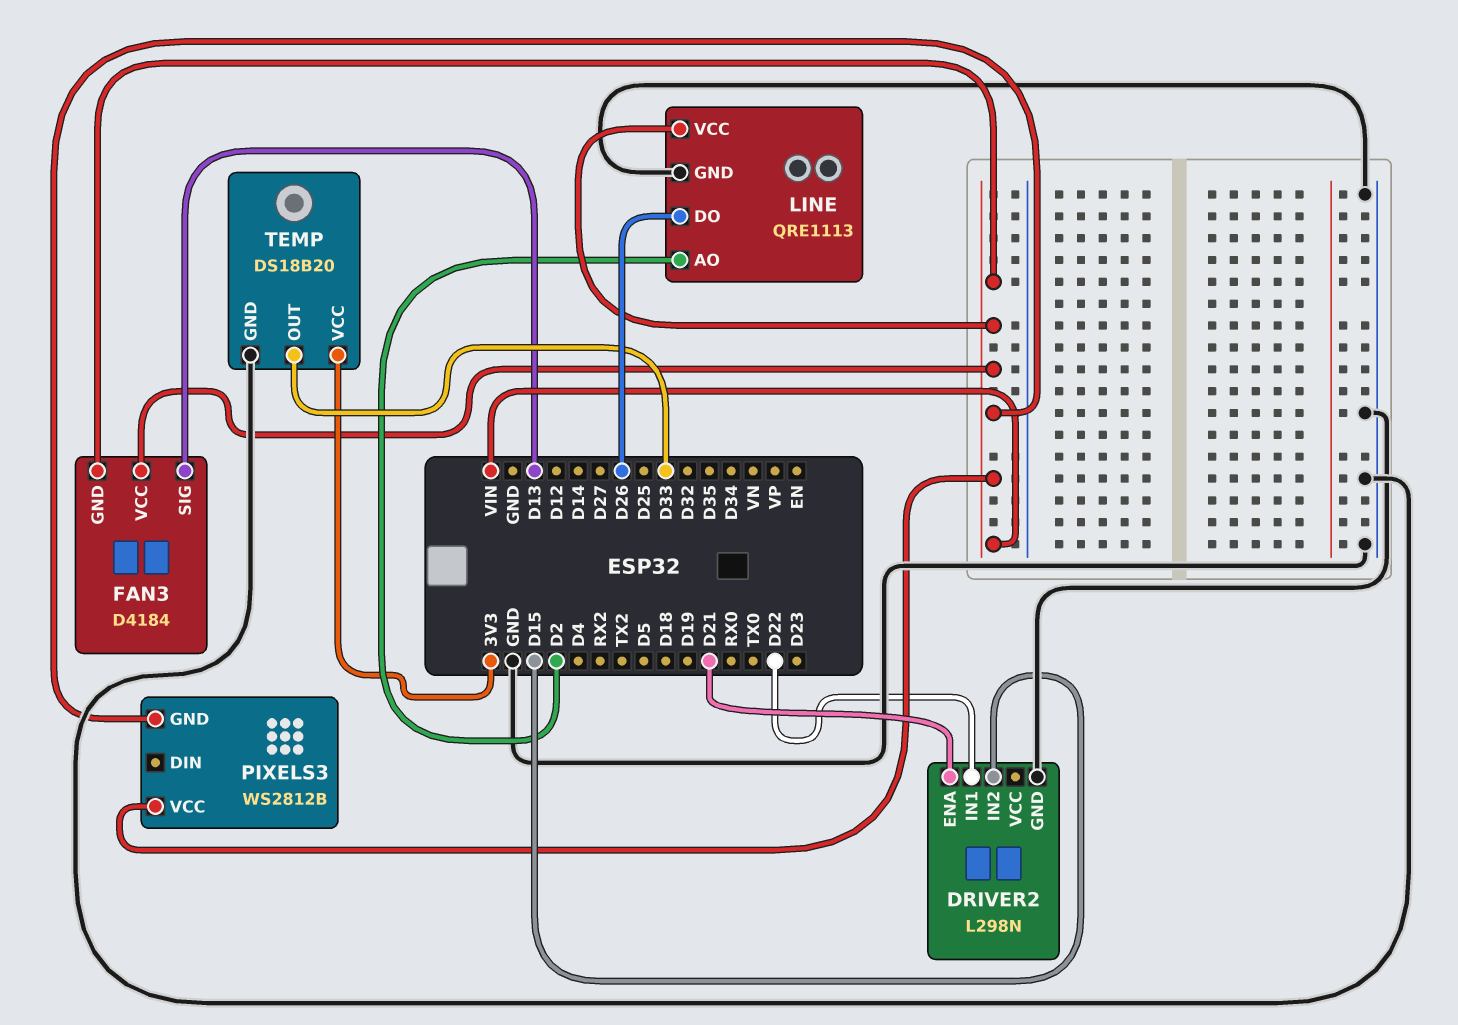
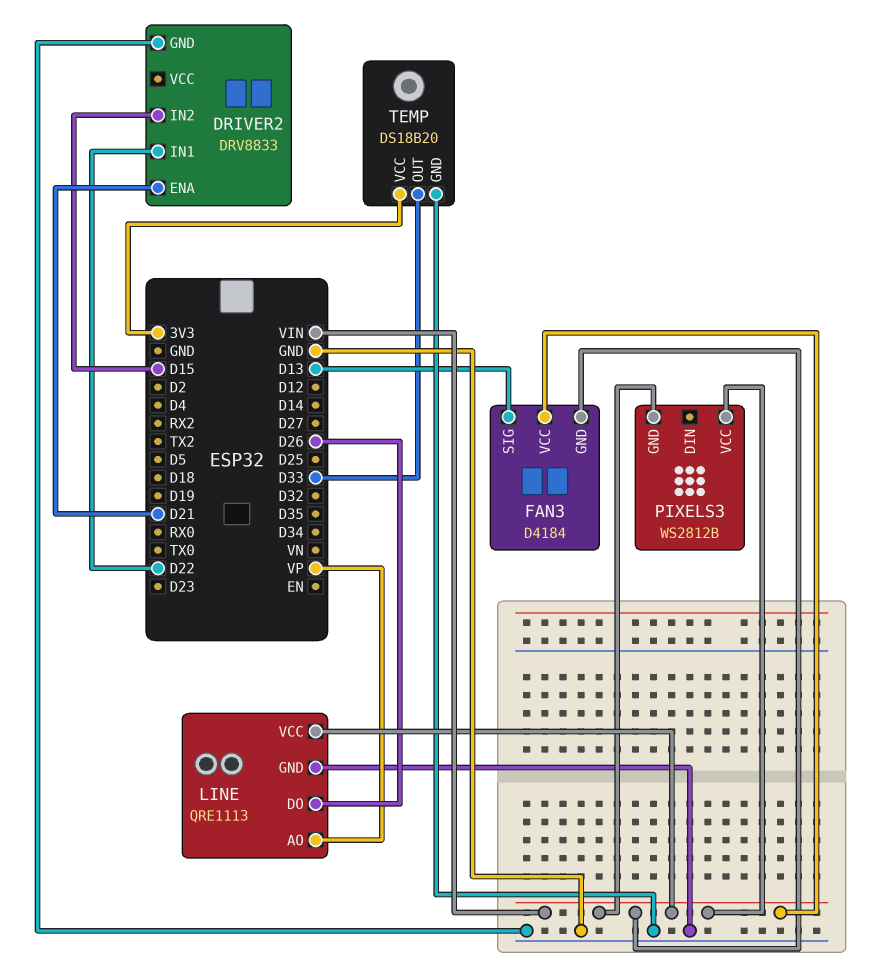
DRIVER2: L298N -> DRV8833
LINE pin AO: D2 -> VP

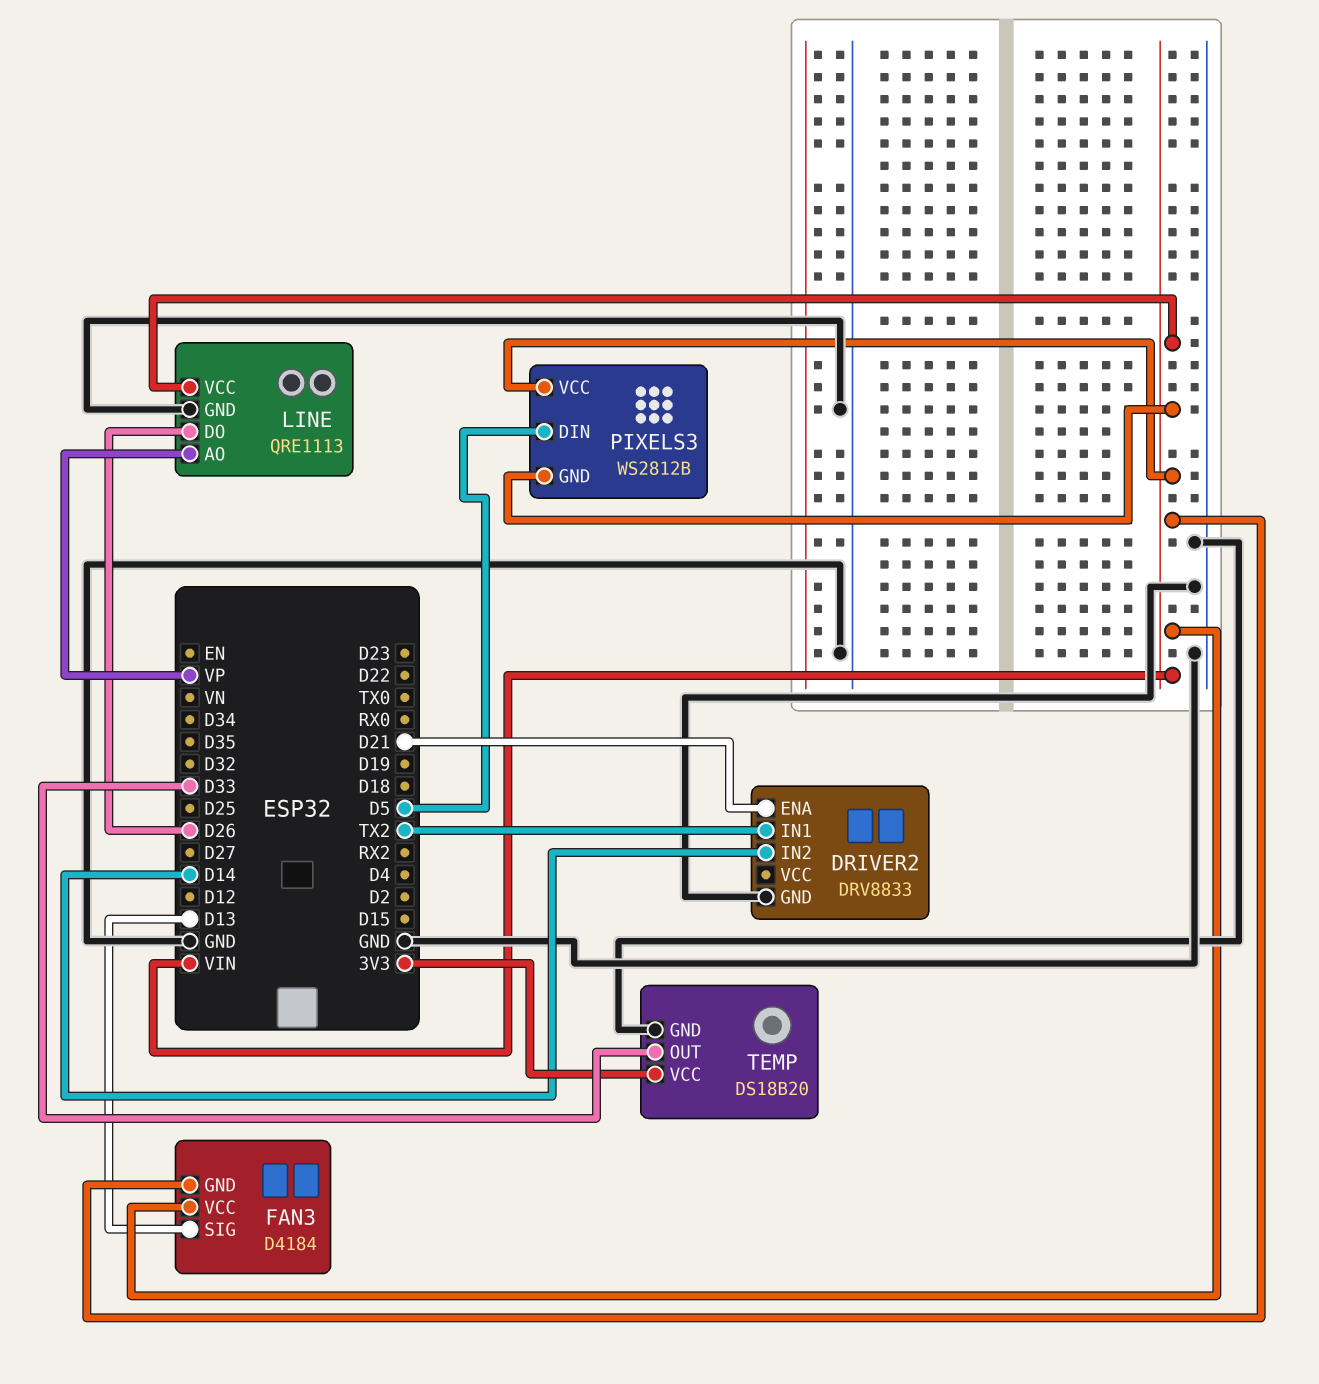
DRIVER2 pin IN1: D22 -> TX2
DRIVER2 pin IN2: D15 -> D14
PIXELS3 pin DIN: none -> D5

